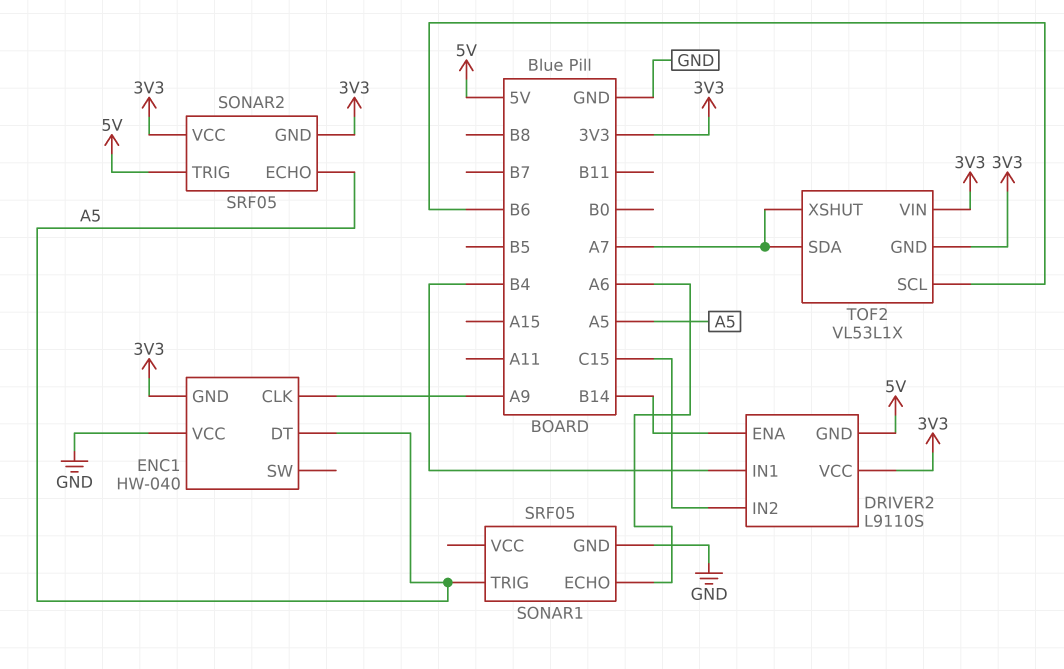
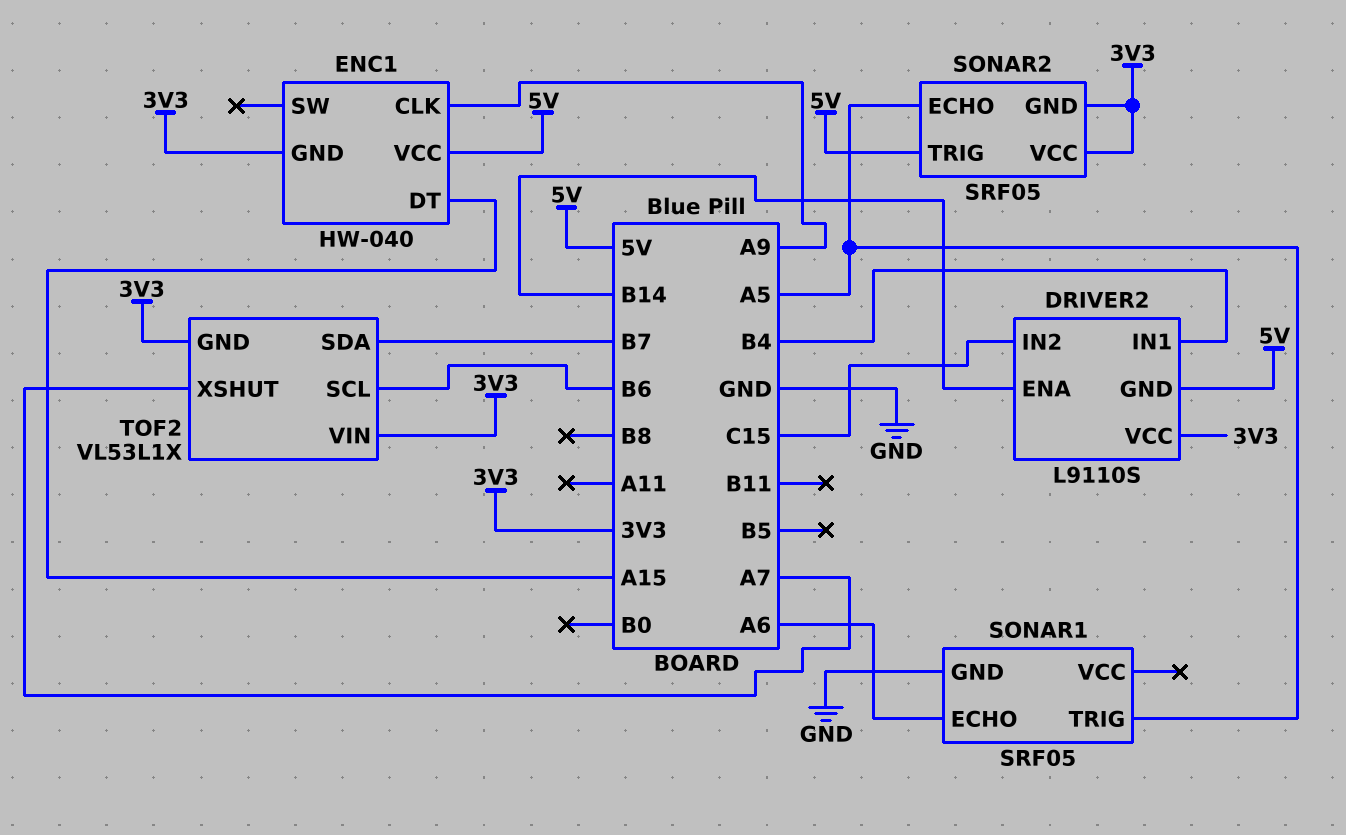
ENC1 pin DT: A5 -> A15
ENC1 pin VCC: GND -> 5V
TOF2 pin SDA: A7 -> B7

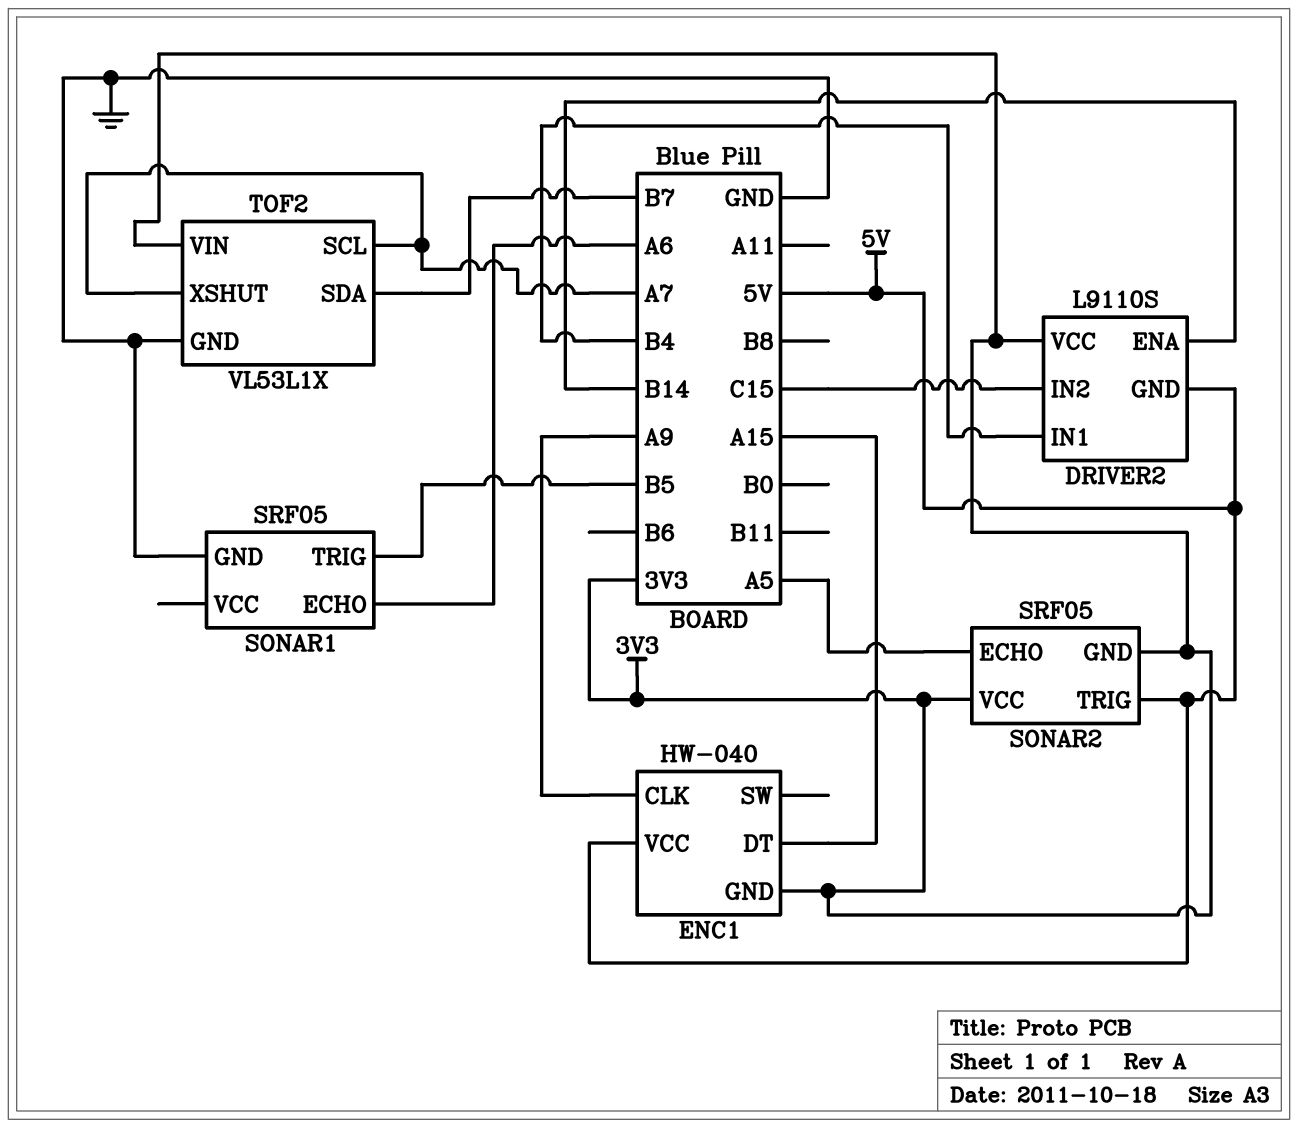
SONAR1 pin TRIG: A5 -> B5
TOF2 pin GND: 3V3 -> GND
TOF2 pin SCL: B6 -> A7

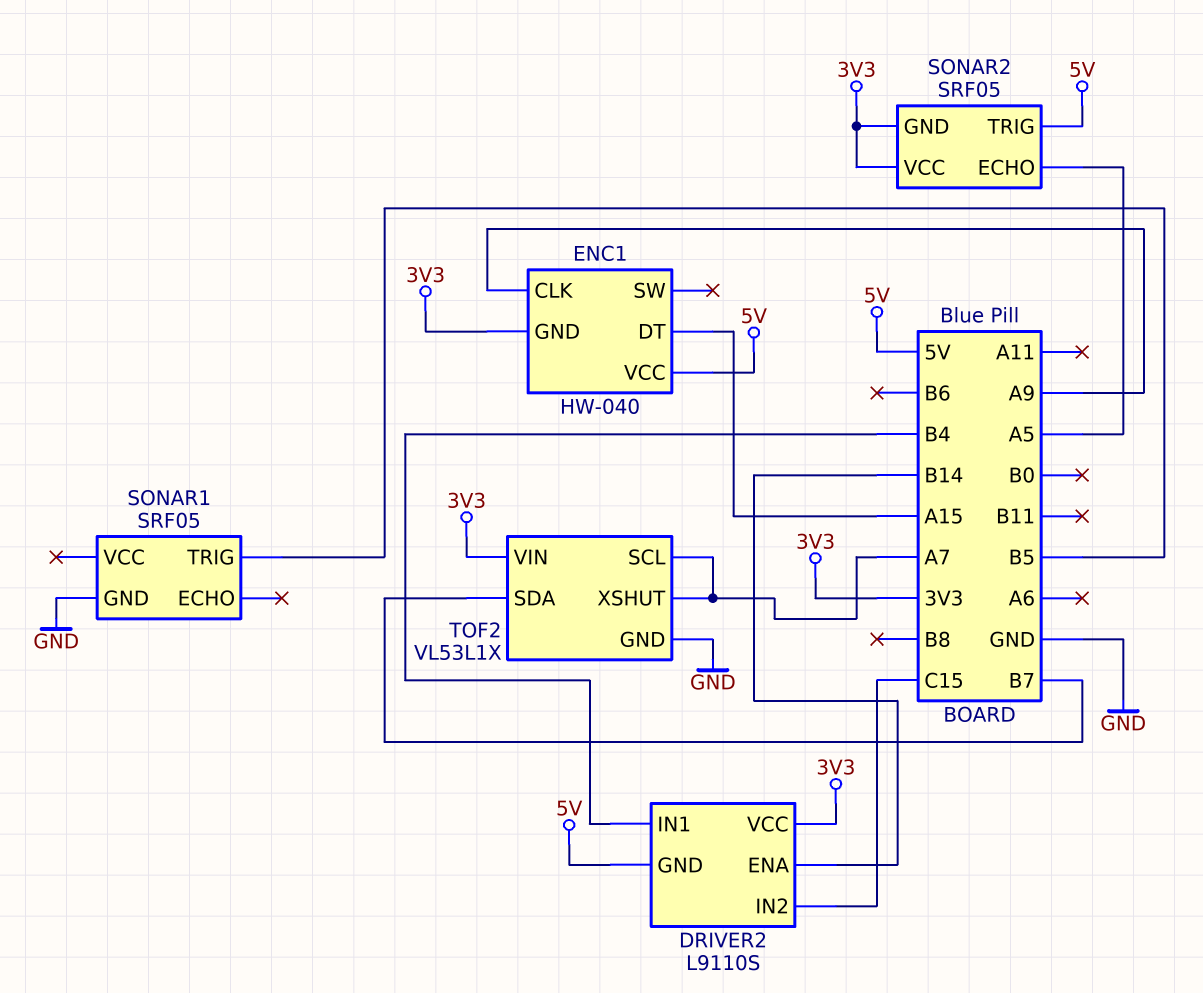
SONAR1 pin ECHO: A6 -> none

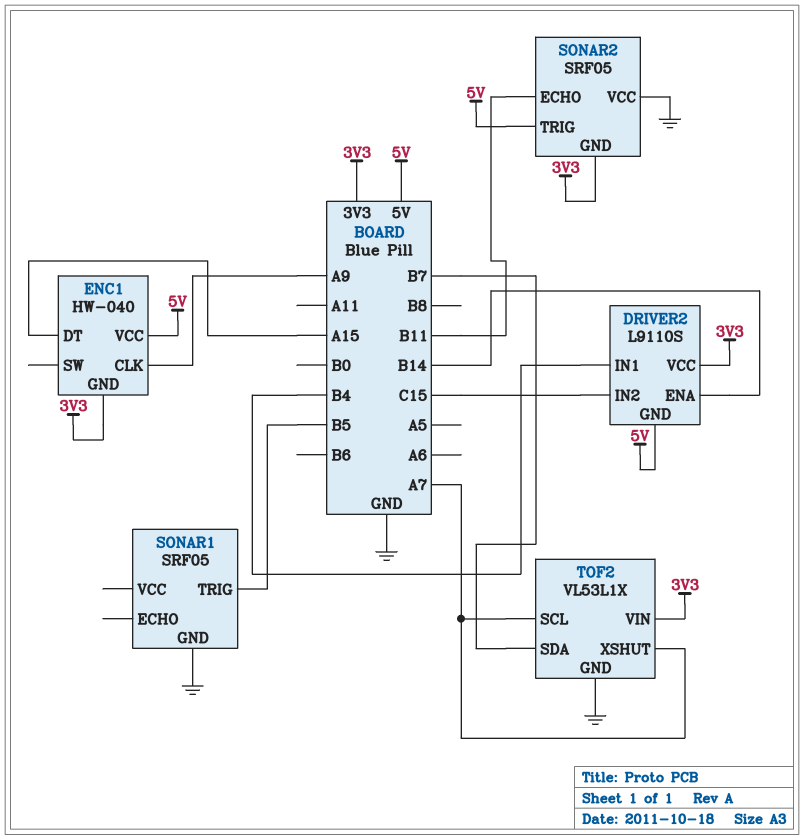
SONAR2 pin ECHO: A5 -> B11
SONAR2 pin VCC: 3V3 -> GND

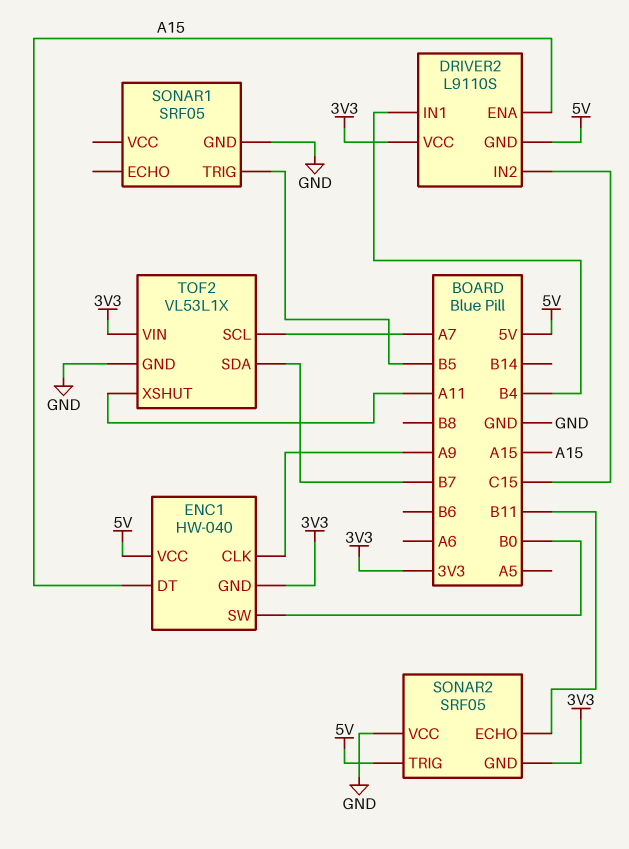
DRIVER2 pin ENA: B14 -> A15
ENC1 pin SW: none -> B0
TOF2 pin XSHUT: A7 -> A11

